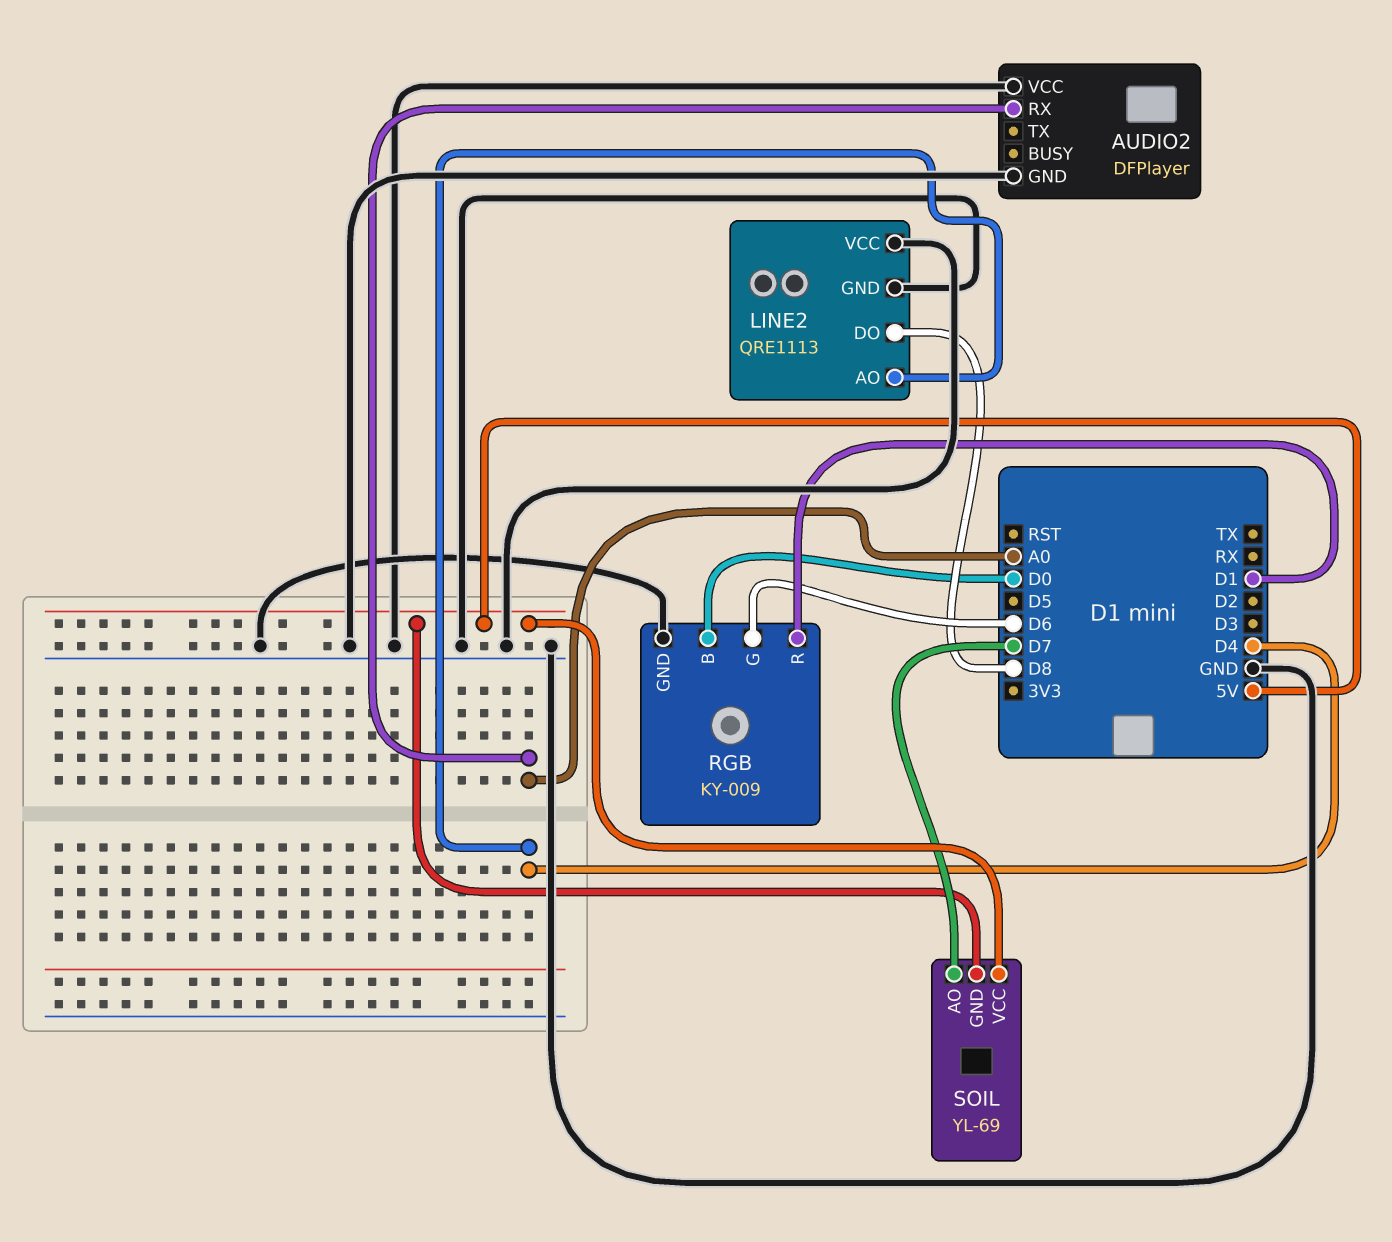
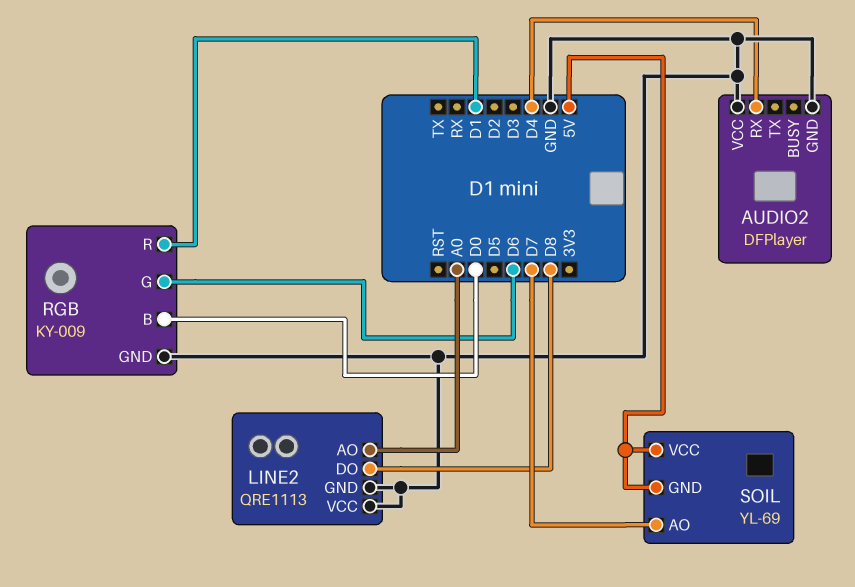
AUDIO2 pin RX: A0 -> D4
LINE2 pin AO: D4 -> A0

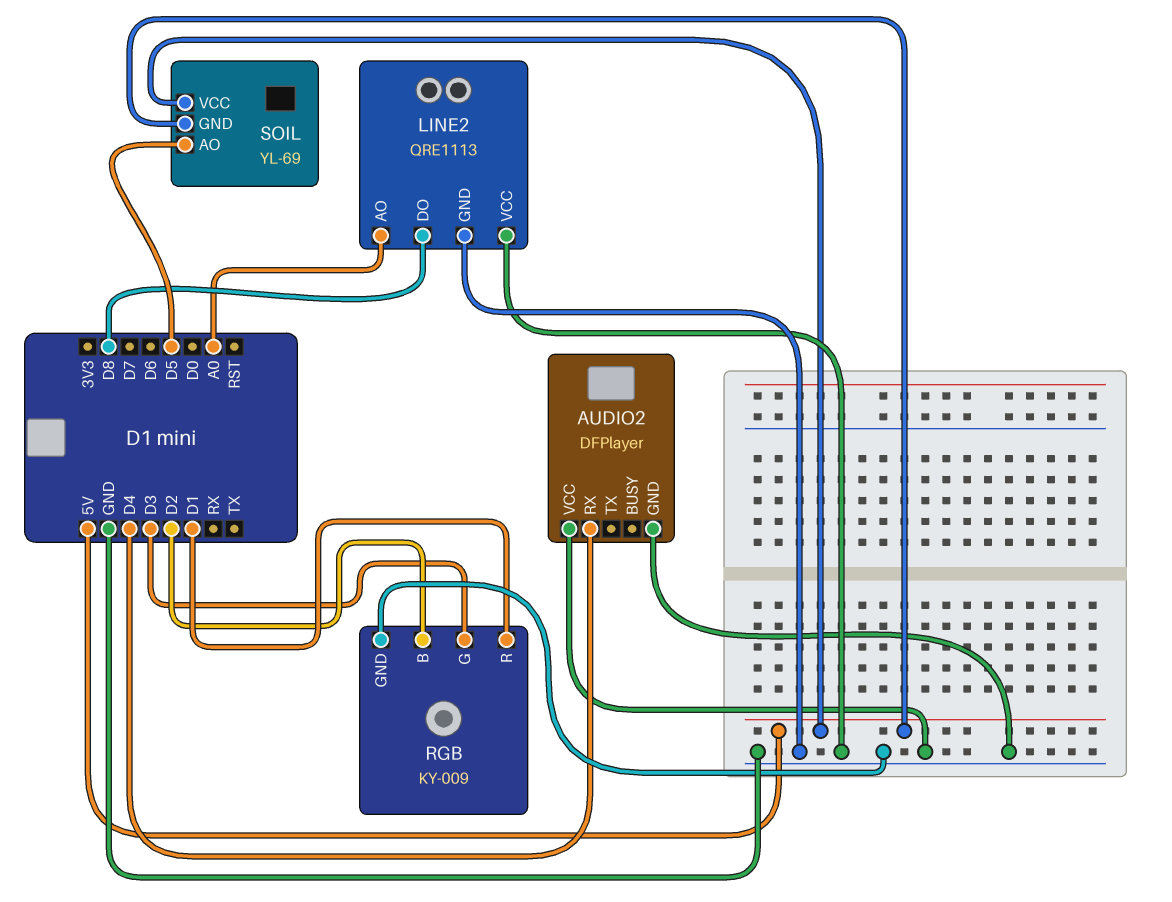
RGB pin B: D0 -> D2
RGB pin G: D6 -> D3
SOIL pin AO: D7 -> D5

